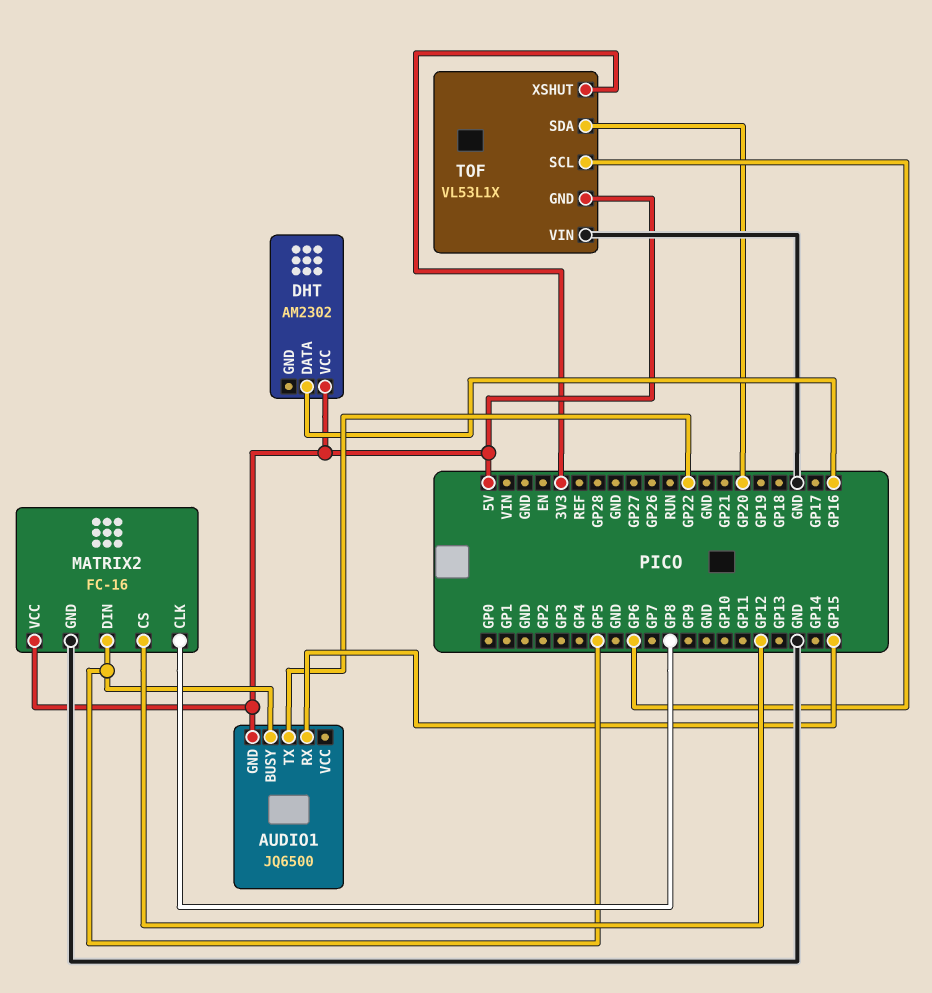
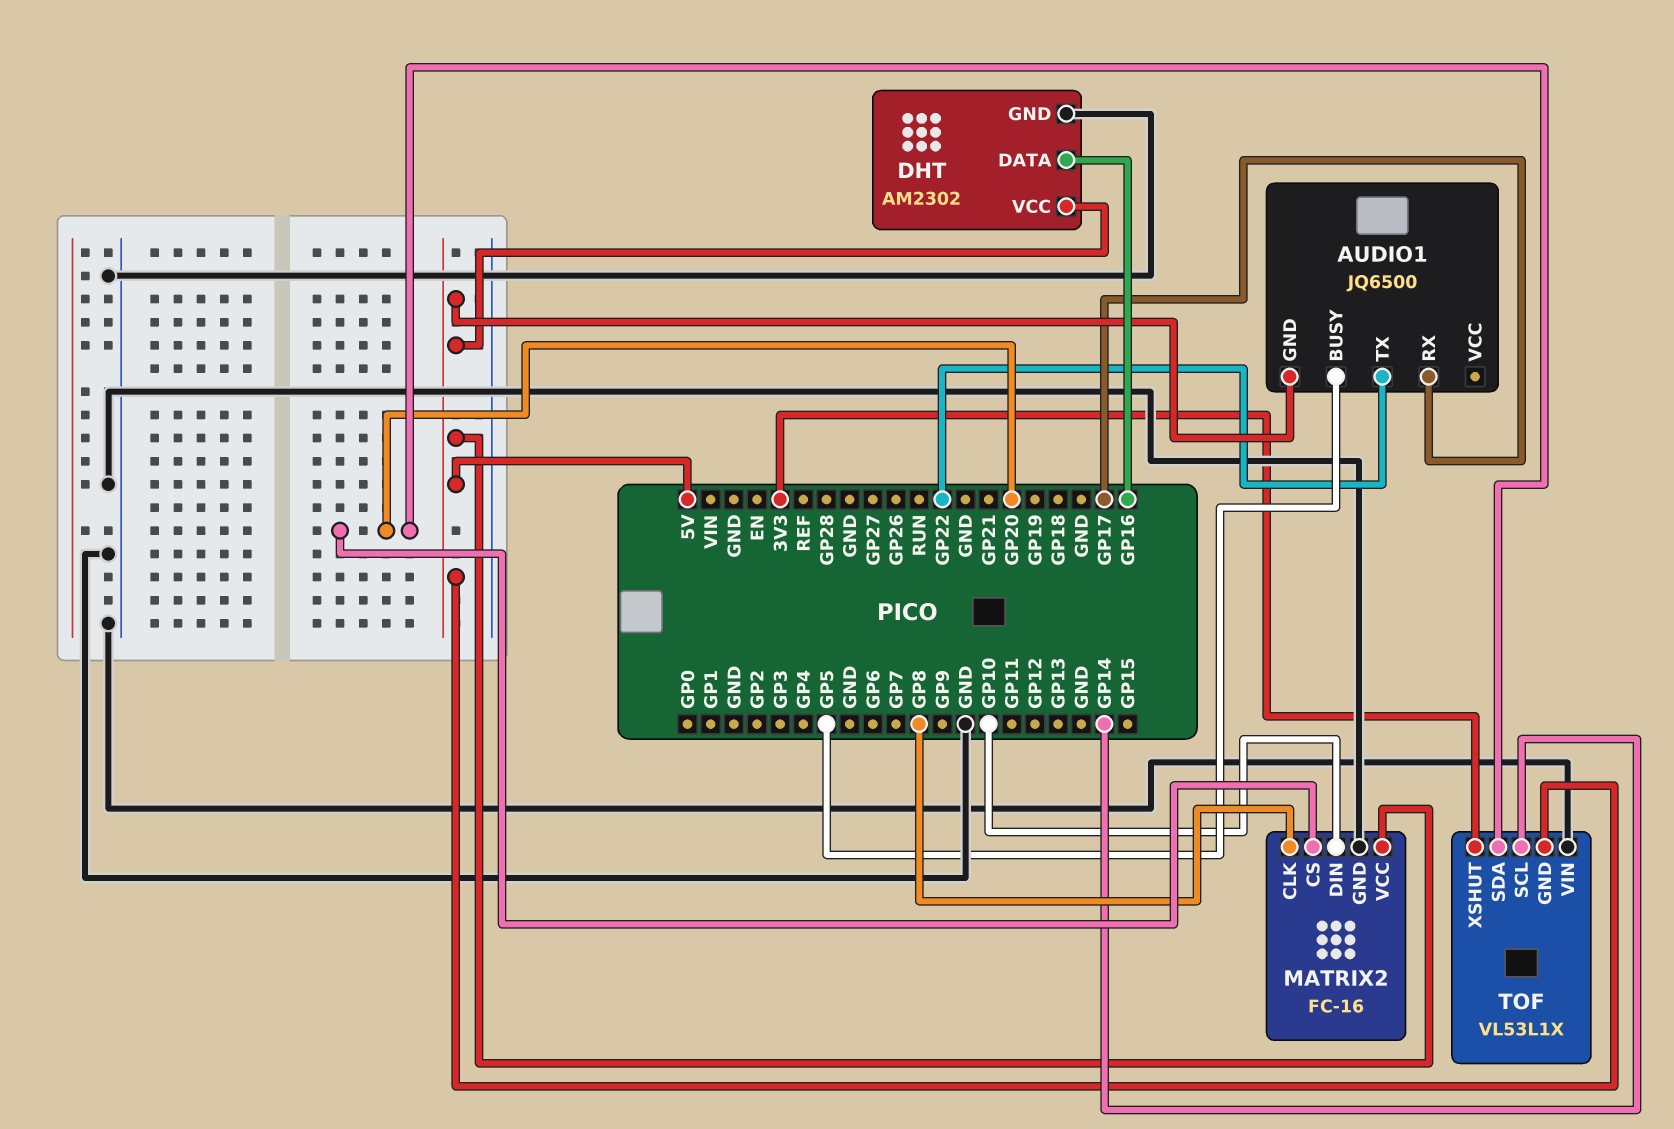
AUDIO1 pin RX: GP15 -> GP17
DHT pin GND: none -> GND
MATRIX2 pin CS: GP12 -> GP20
MATRIX2 pin DIN: GP5 -> GP10
TOF pin SCL: GP6 -> GP14

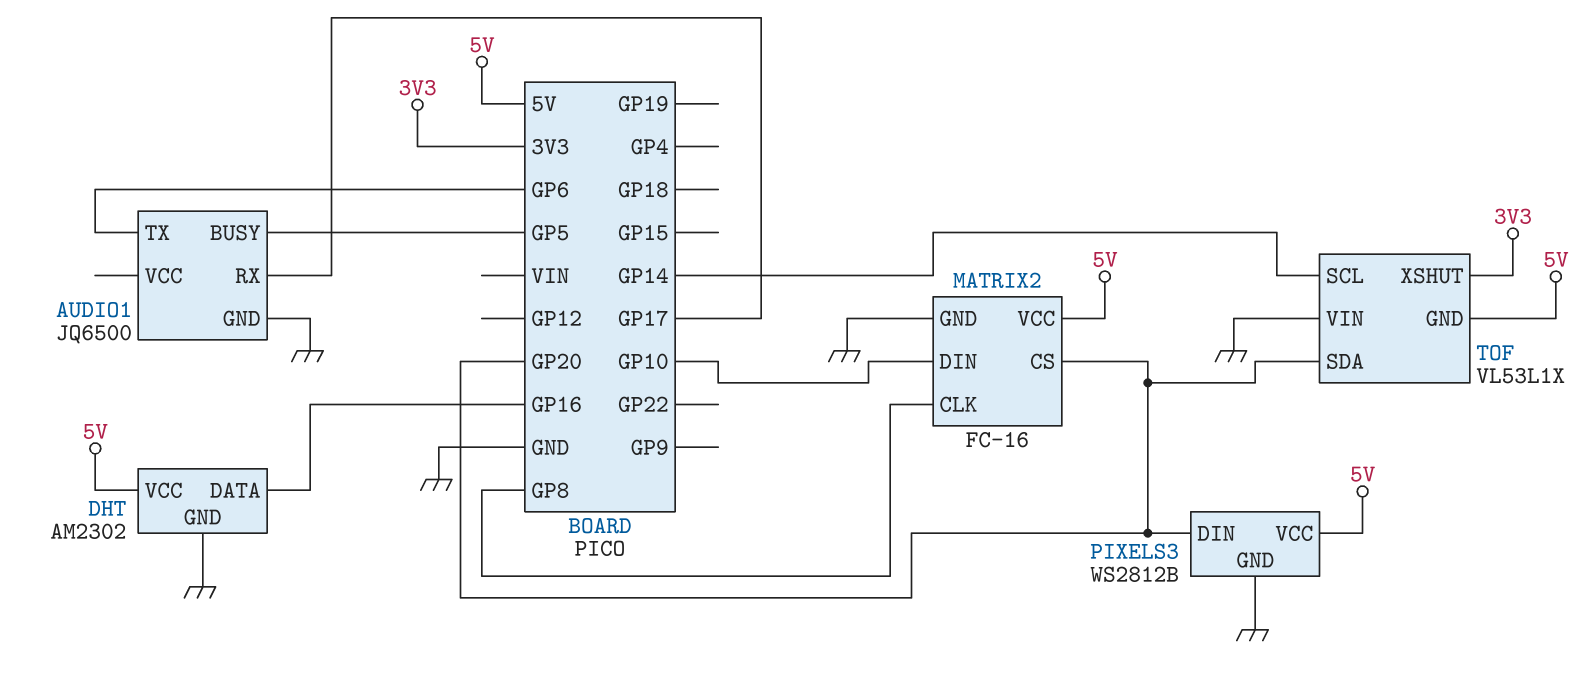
AUDIO1 pin GND: 5V -> GND
AUDIO1 pin TX: GP22 -> GP6
PIXELS3: none -> WS2812B
PIXELS3 pin DIN: none -> GP20
PIXELS3 pin GND: none -> GND
PIXELS3 pin VCC: none -> 5V

